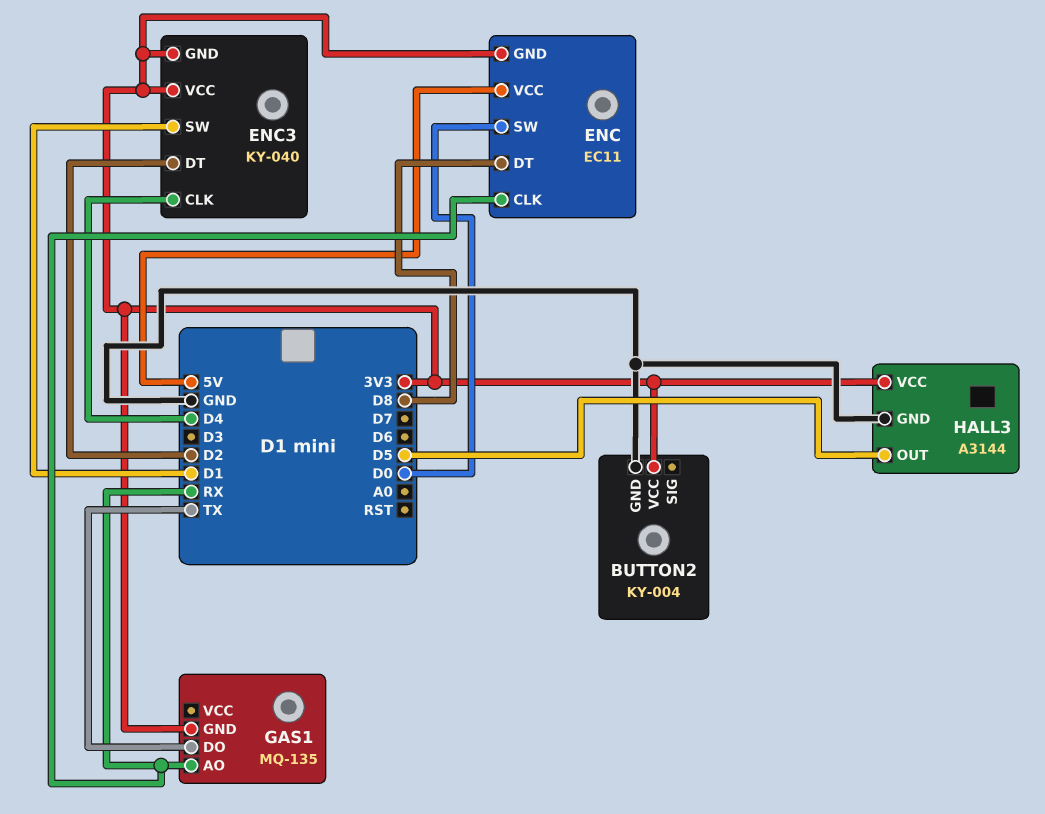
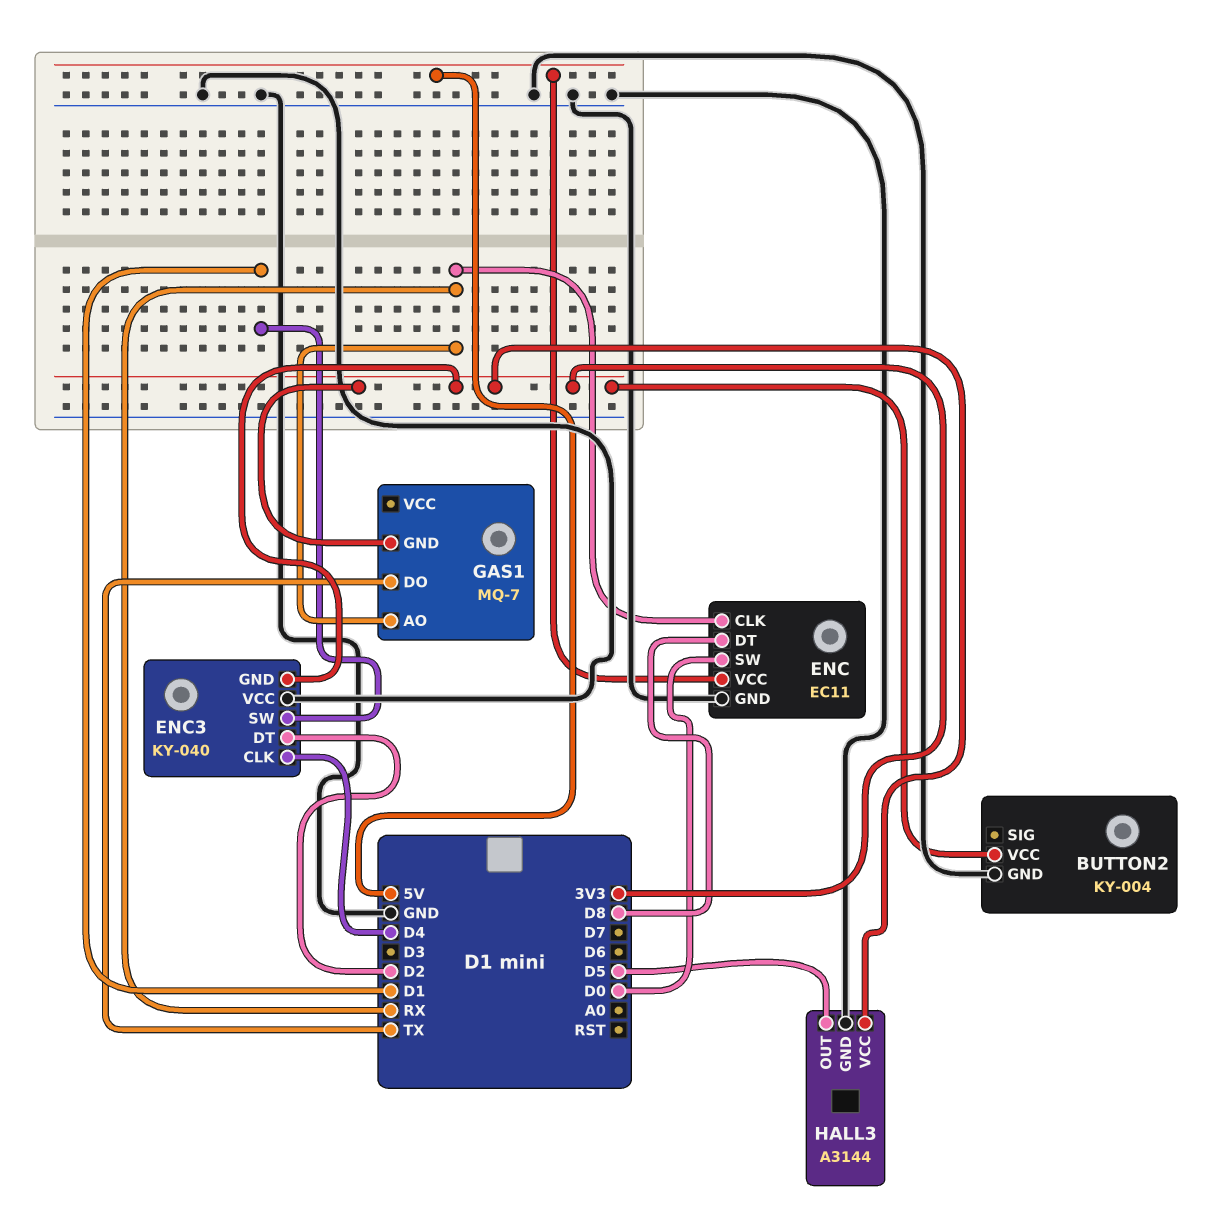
ENC pin GND: 3V3 -> GND
ENC3 pin VCC: 3V3 -> GND
GAS1: MQ-135 -> MQ-7

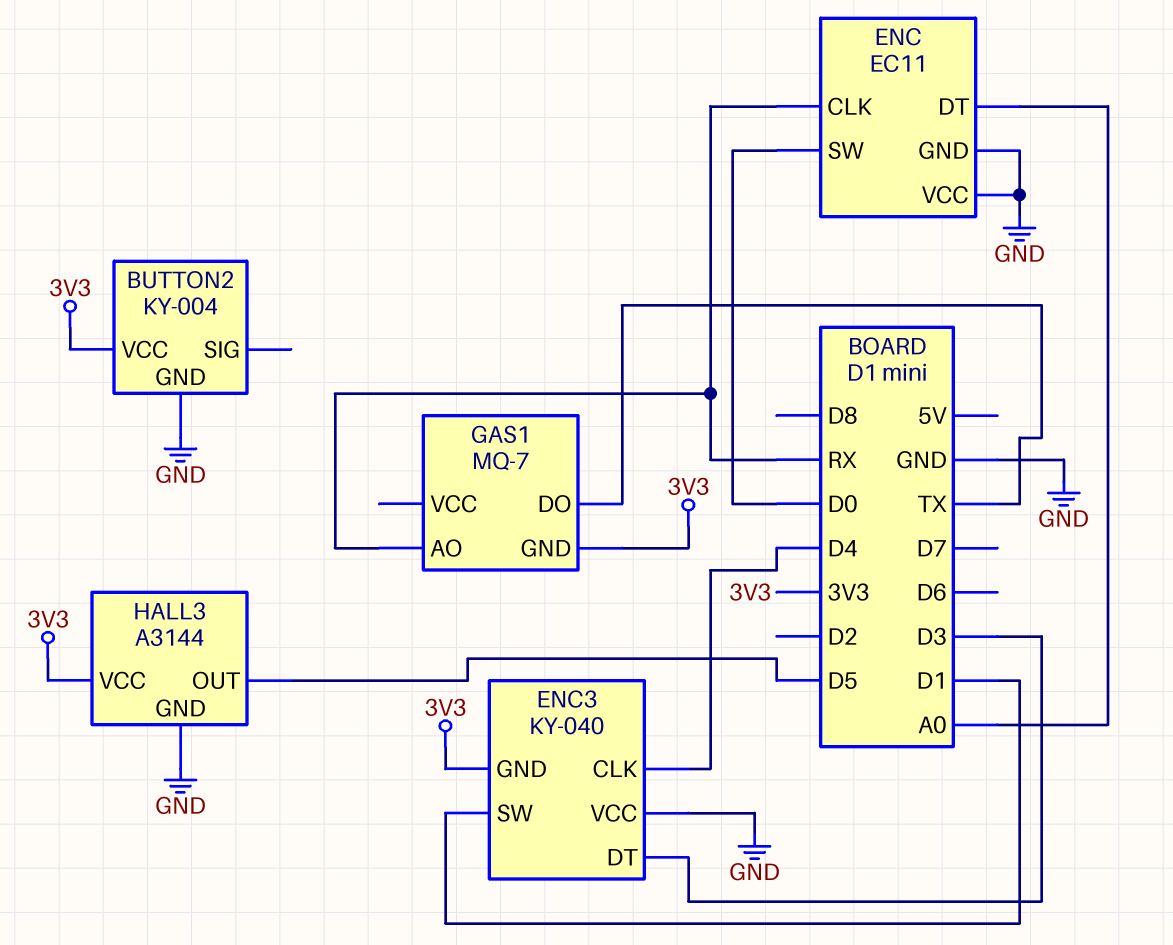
ENC pin DT: D8 -> A0
ENC pin VCC: 5V -> GND
ENC3 pin DT: D2 -> D3

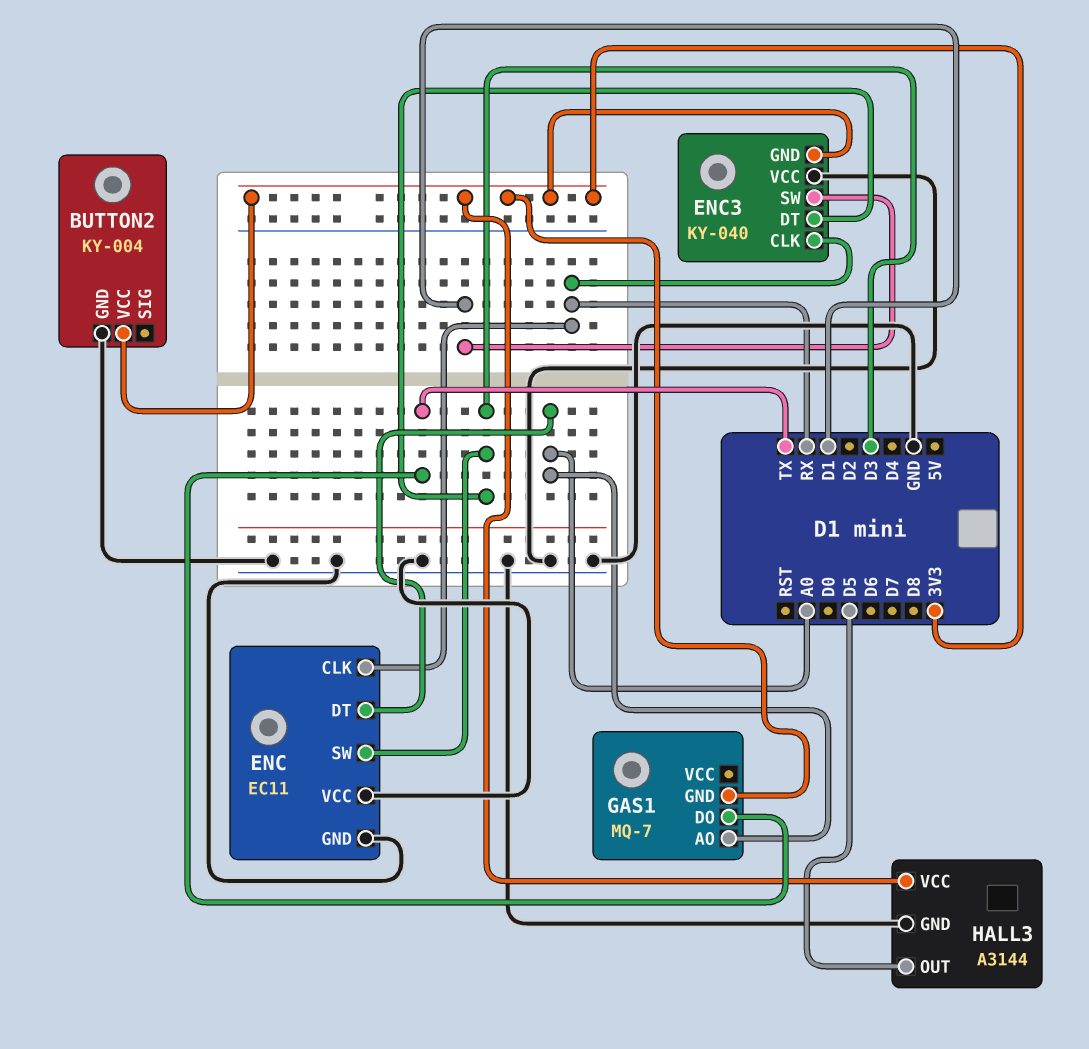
ENC pin SW: D0 -> D3
ENC3 pin CLK: D4 -> RX
GAS1 pin AO: RX -> A0

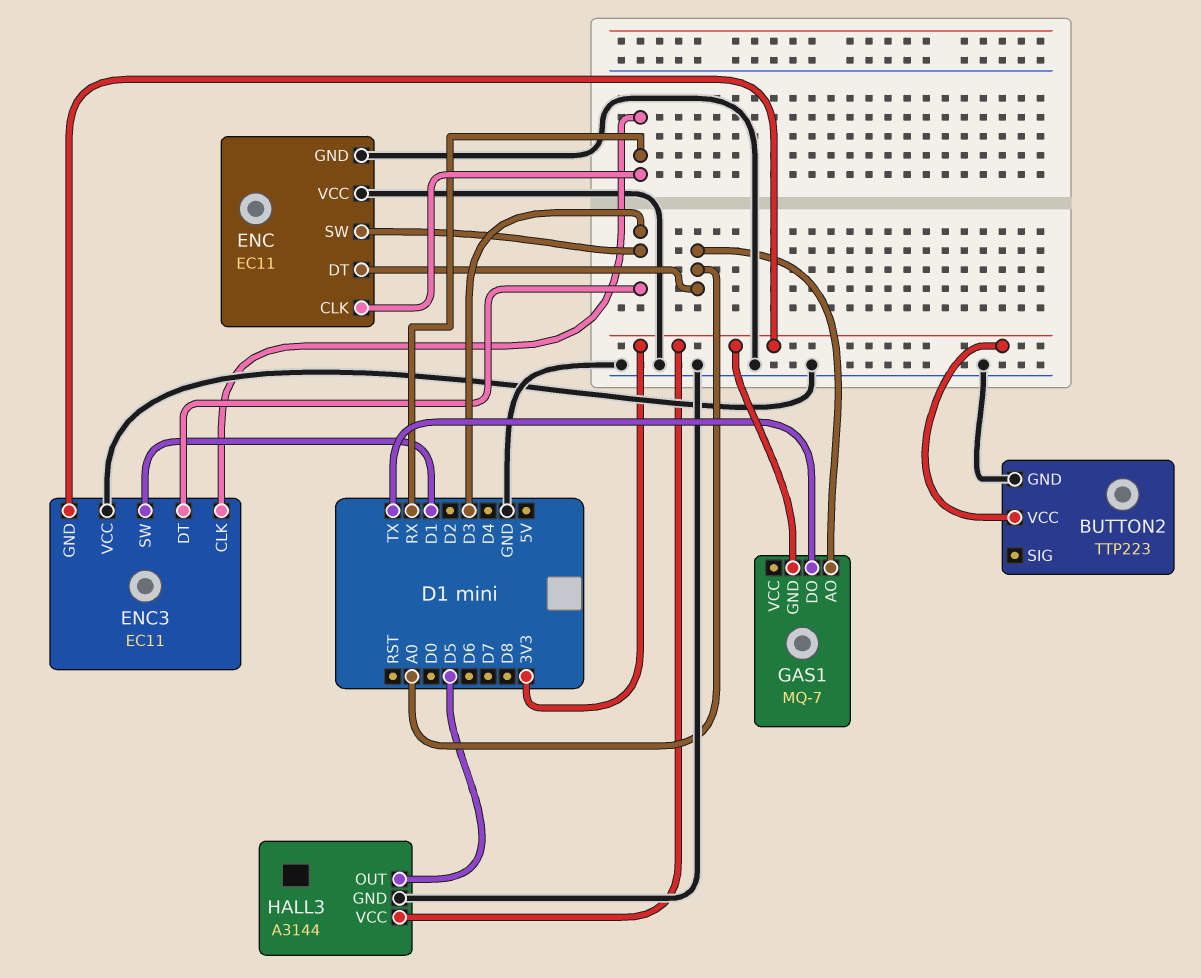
BUTTON2: KY-004 -> TTP223
ENC3: KY-040 -> EC11

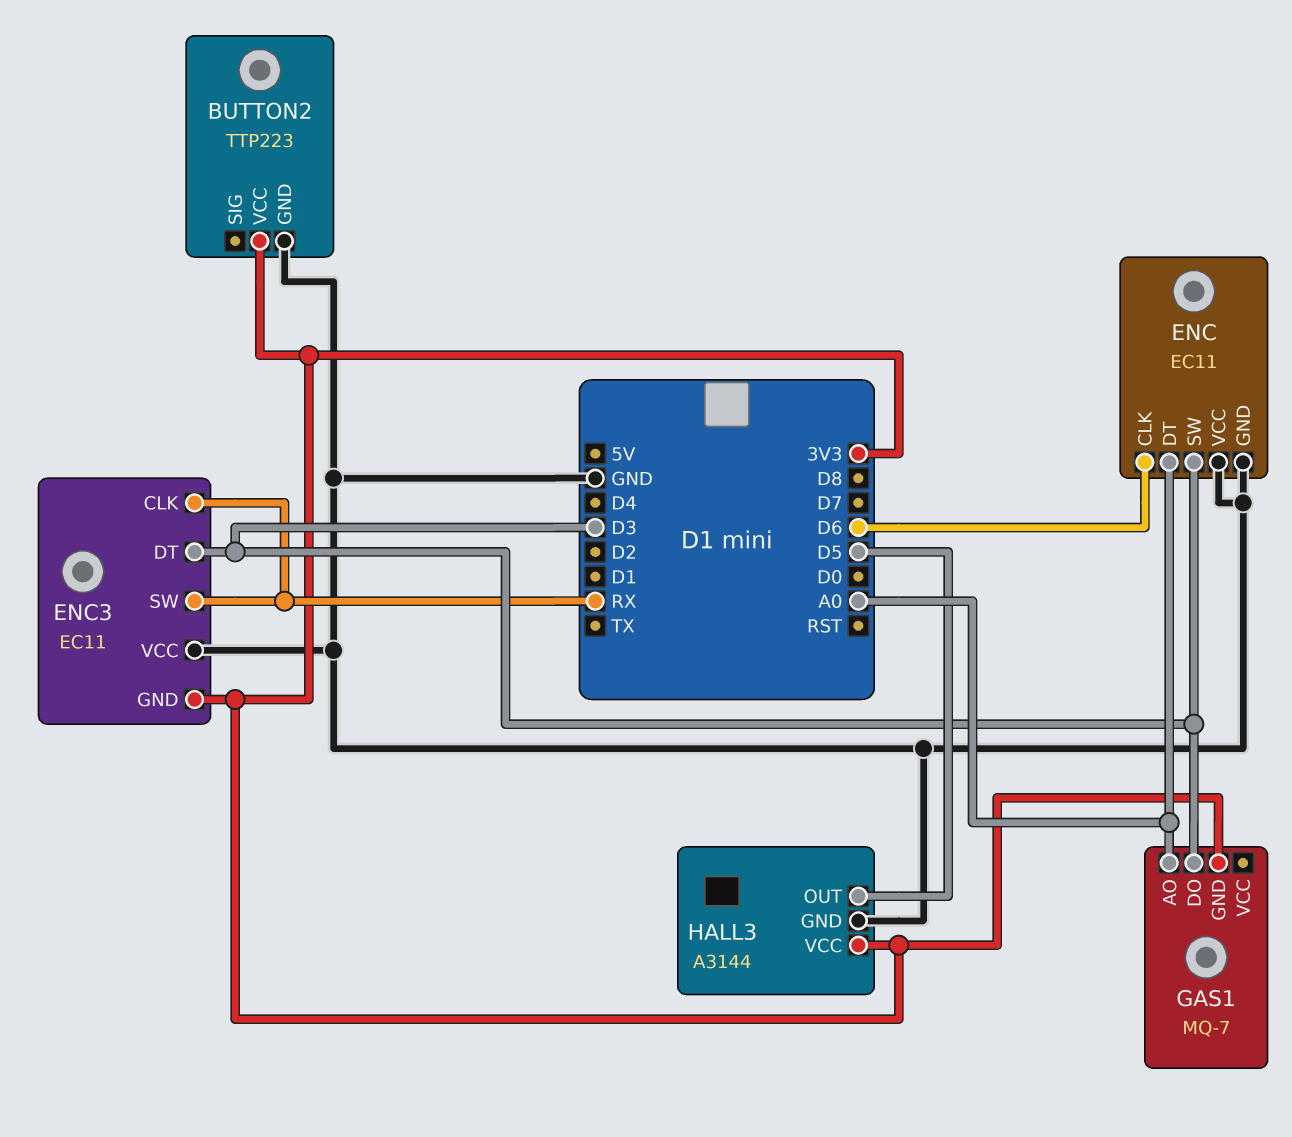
ENC pin CLK: RX -> D6
ENC3 pin SW: D1 -> RX
GAS1 pin DO: TX -> D3

